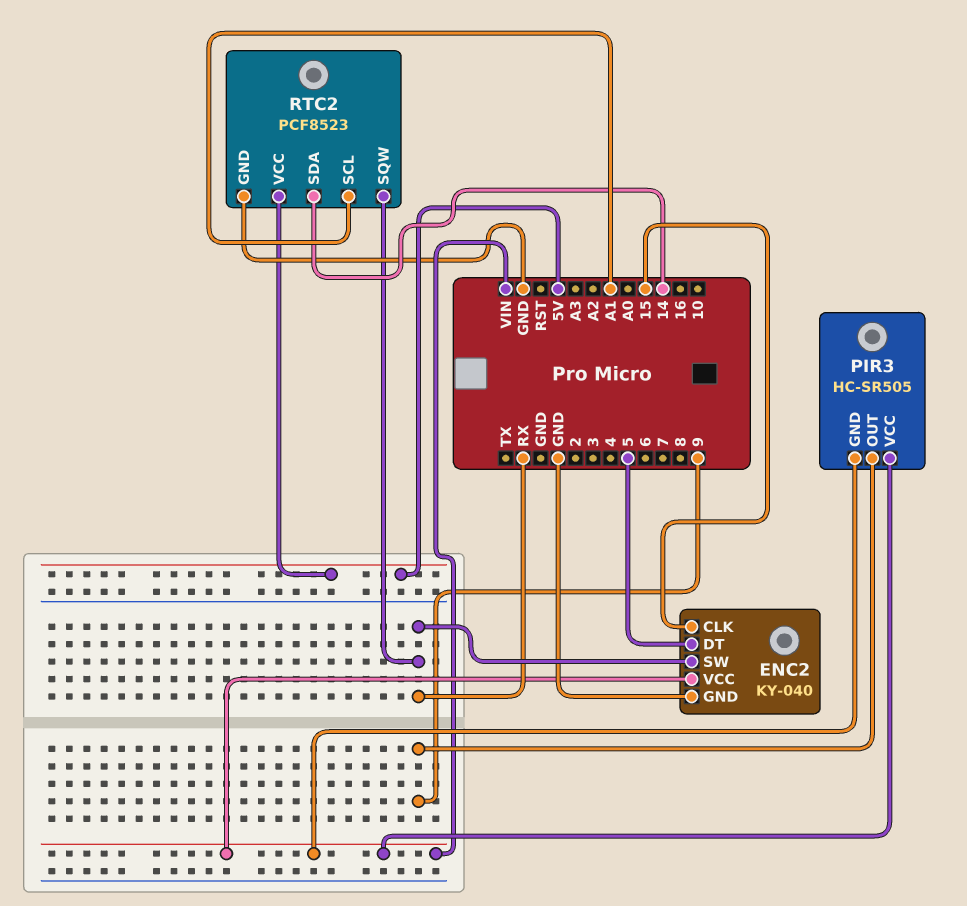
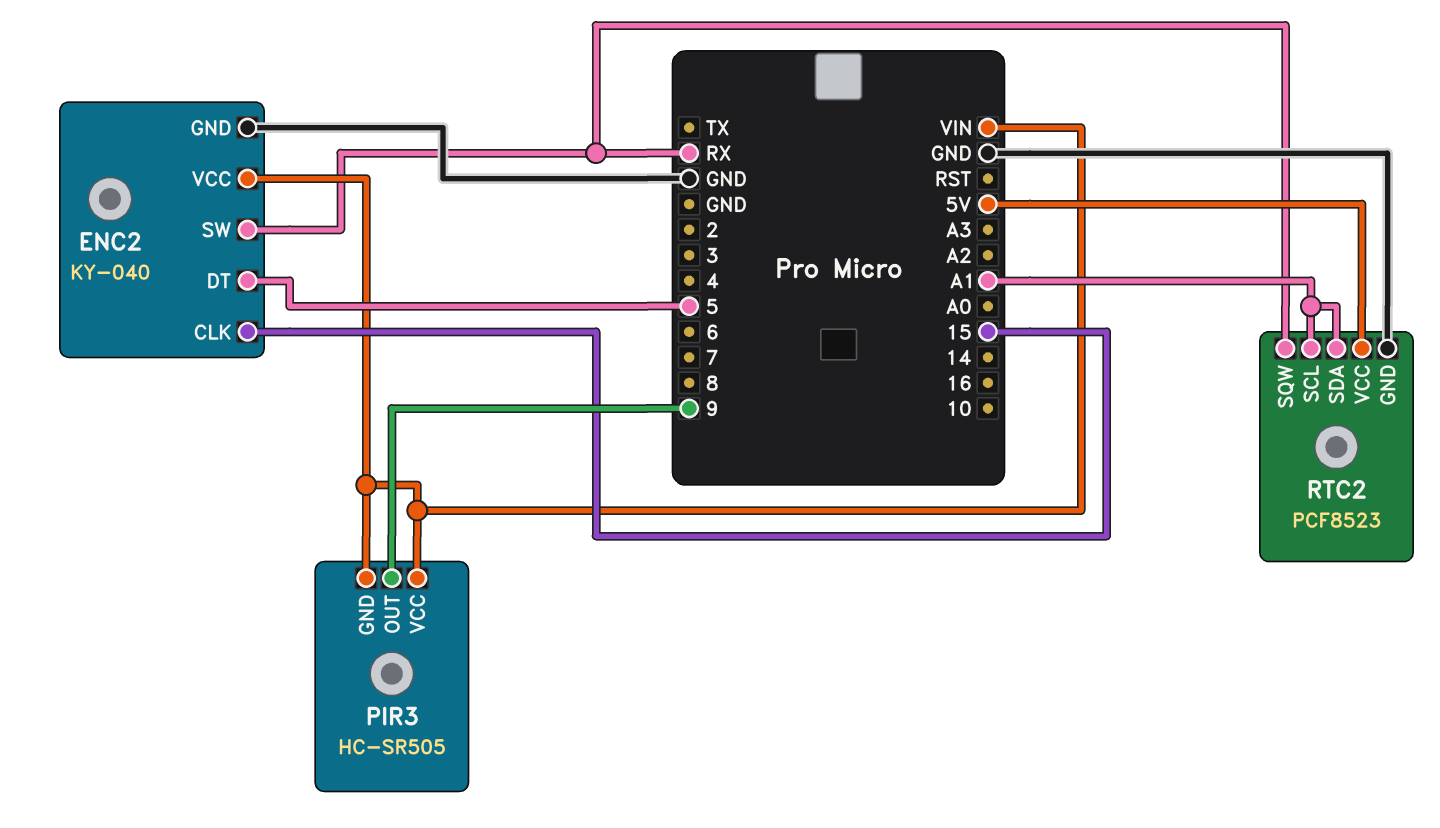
RTC2 pin SDA: 14 -> A1

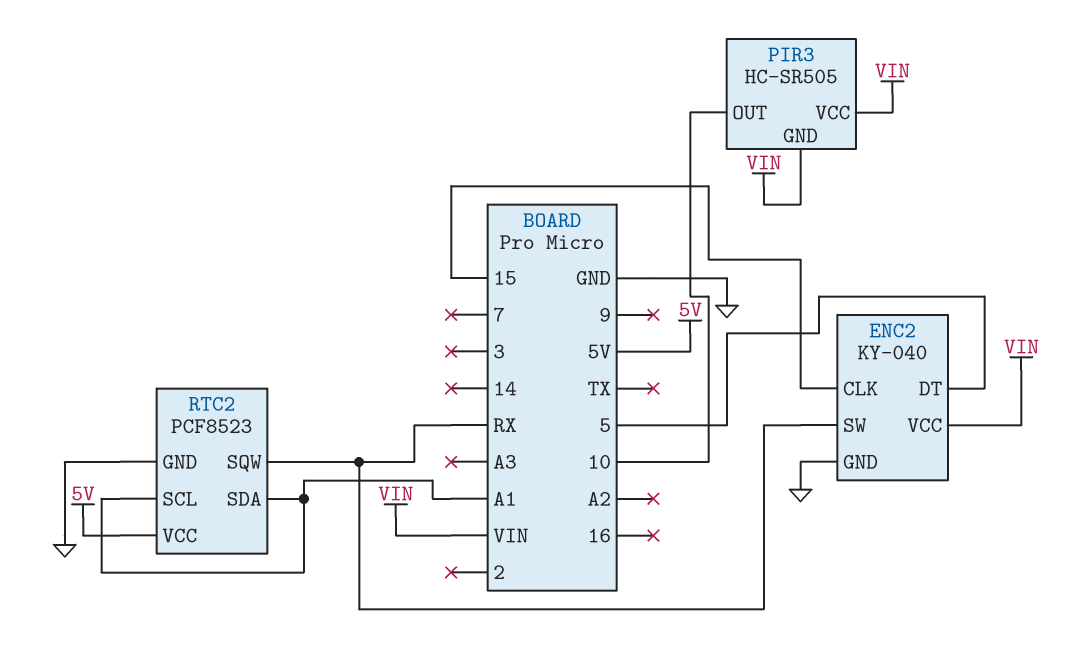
PIR3 pin OUT: 9 -> 10

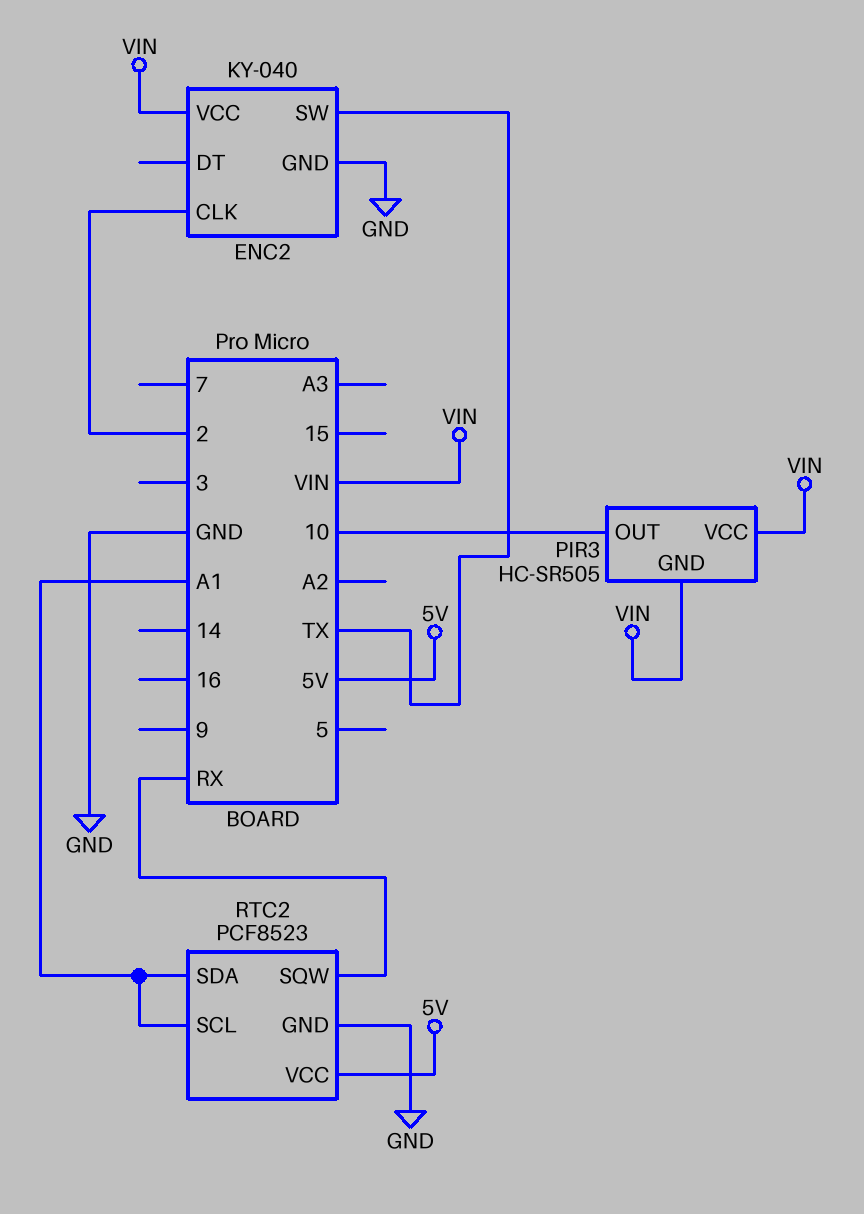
ENC2 pin CLK: 15 -> 2
ENC2 pin DT: 5 -> none
ENC2 pin SW: RX -> TX

